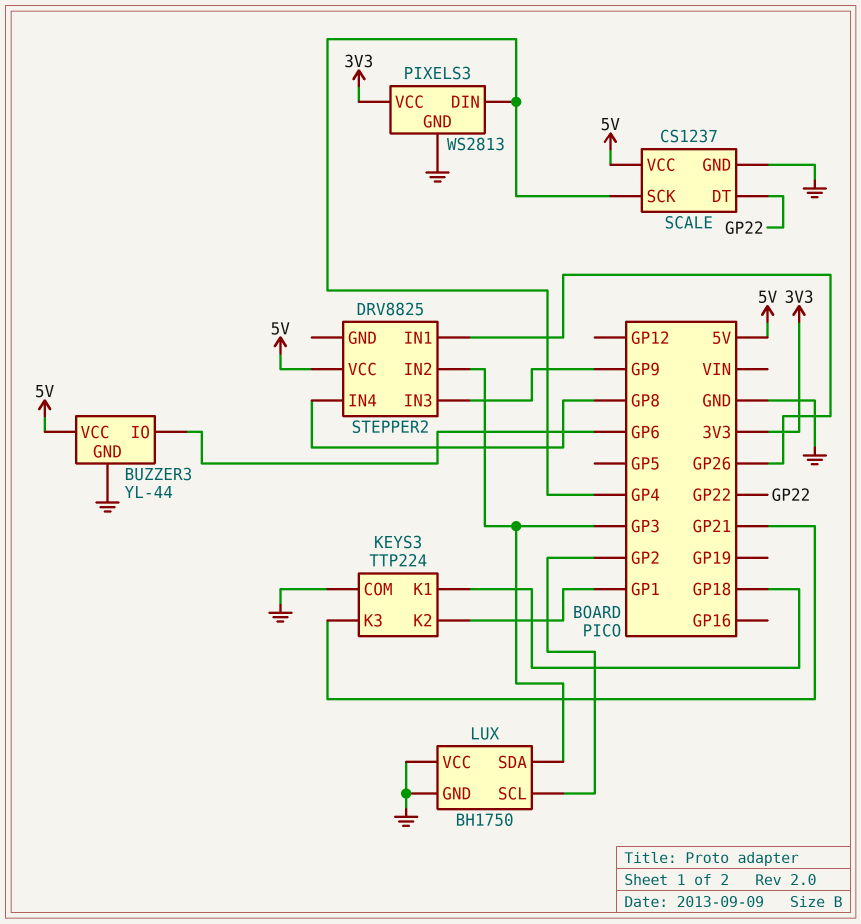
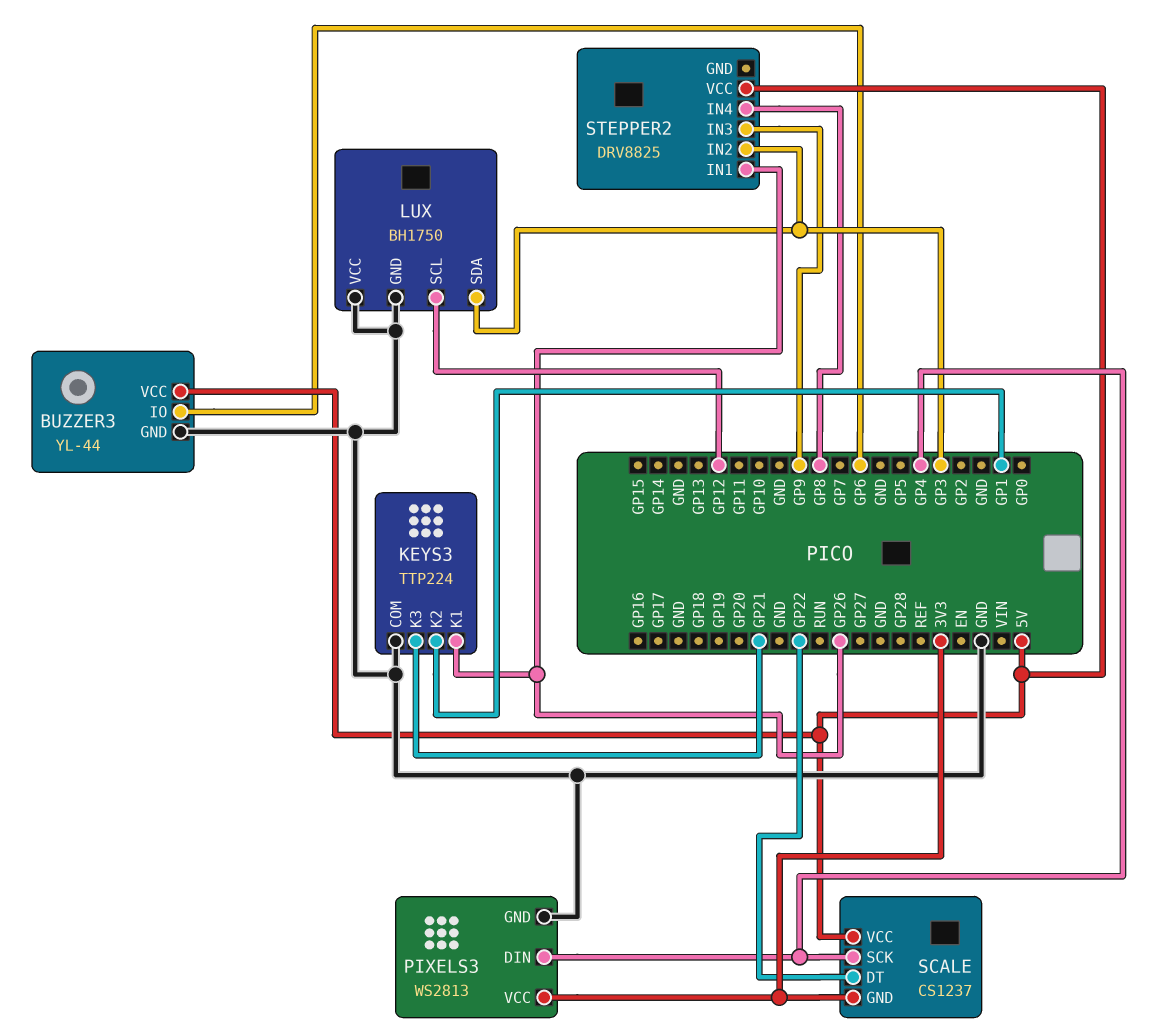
KEYS3 pin K1: GP18 -> GP26
LUX pin SCL: GP2 -> GP12
SCALE pin GND: GND -> 3V3

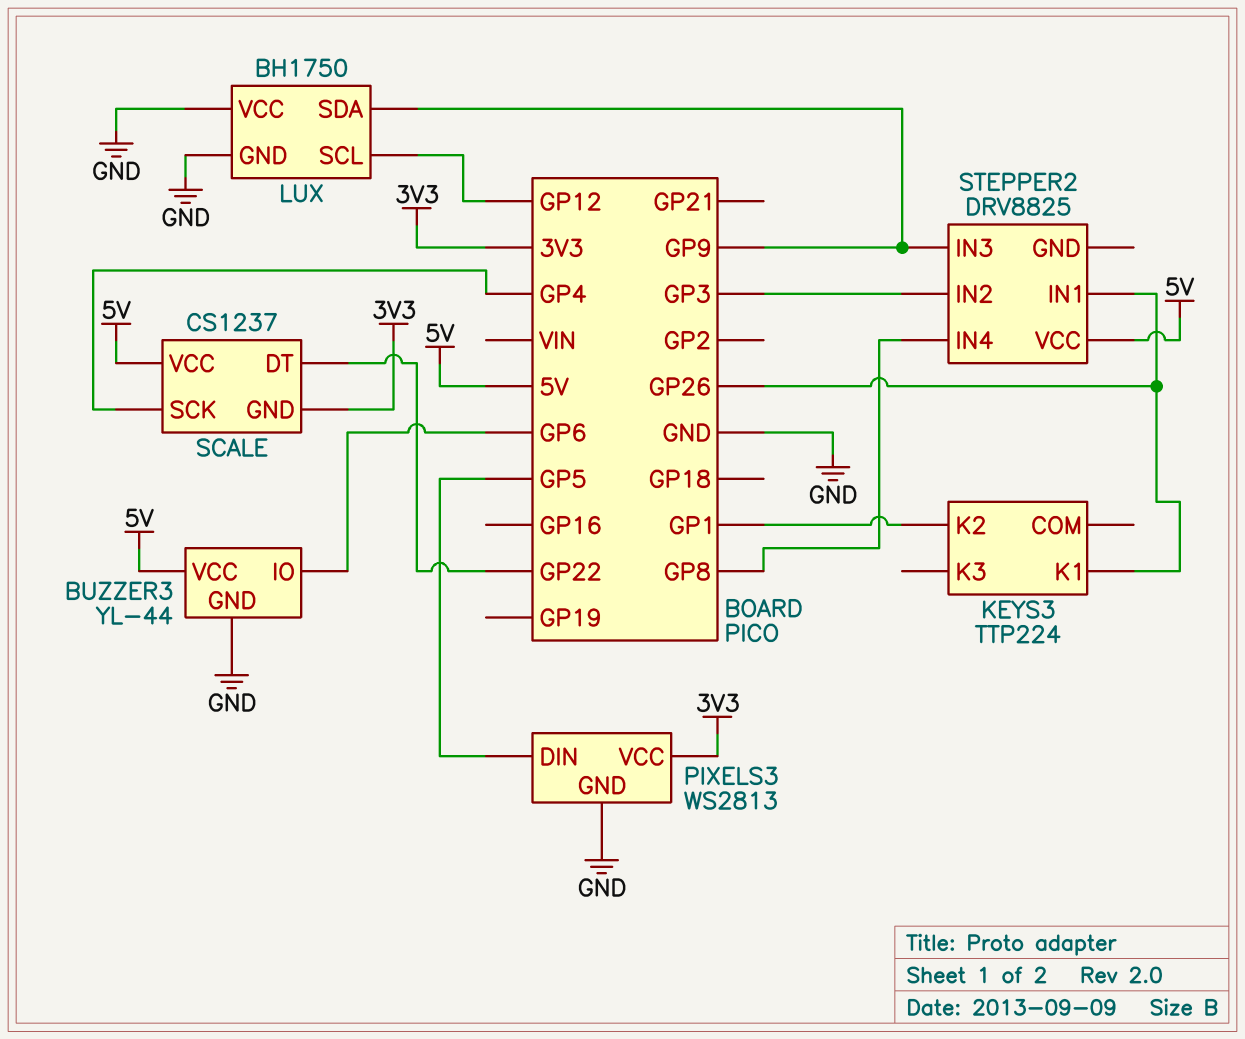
KEYS3 pin COM: GND -> none
KEYS3 pin K3: GP21 -> none
LUX pin SDA: GP3 -> GP9
PIXELS3 pin DIN: GP4 -> GP5

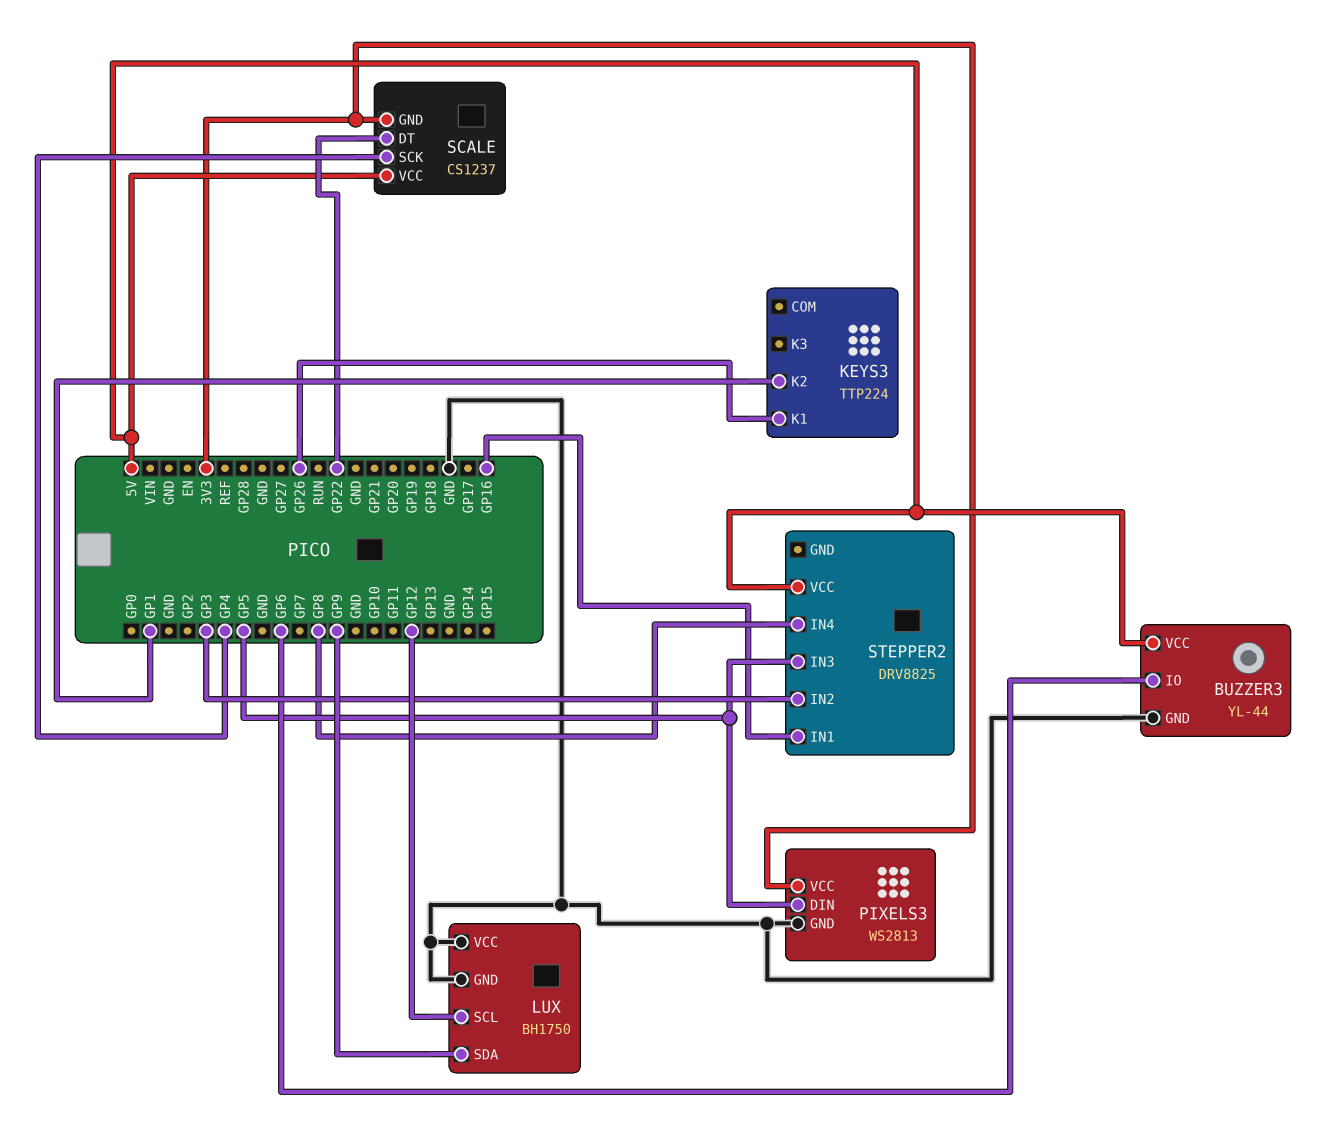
STEPPER2 pin IN1: GP26 -> GP16
STEPPER2 pin IN3: GP9 -> GP5

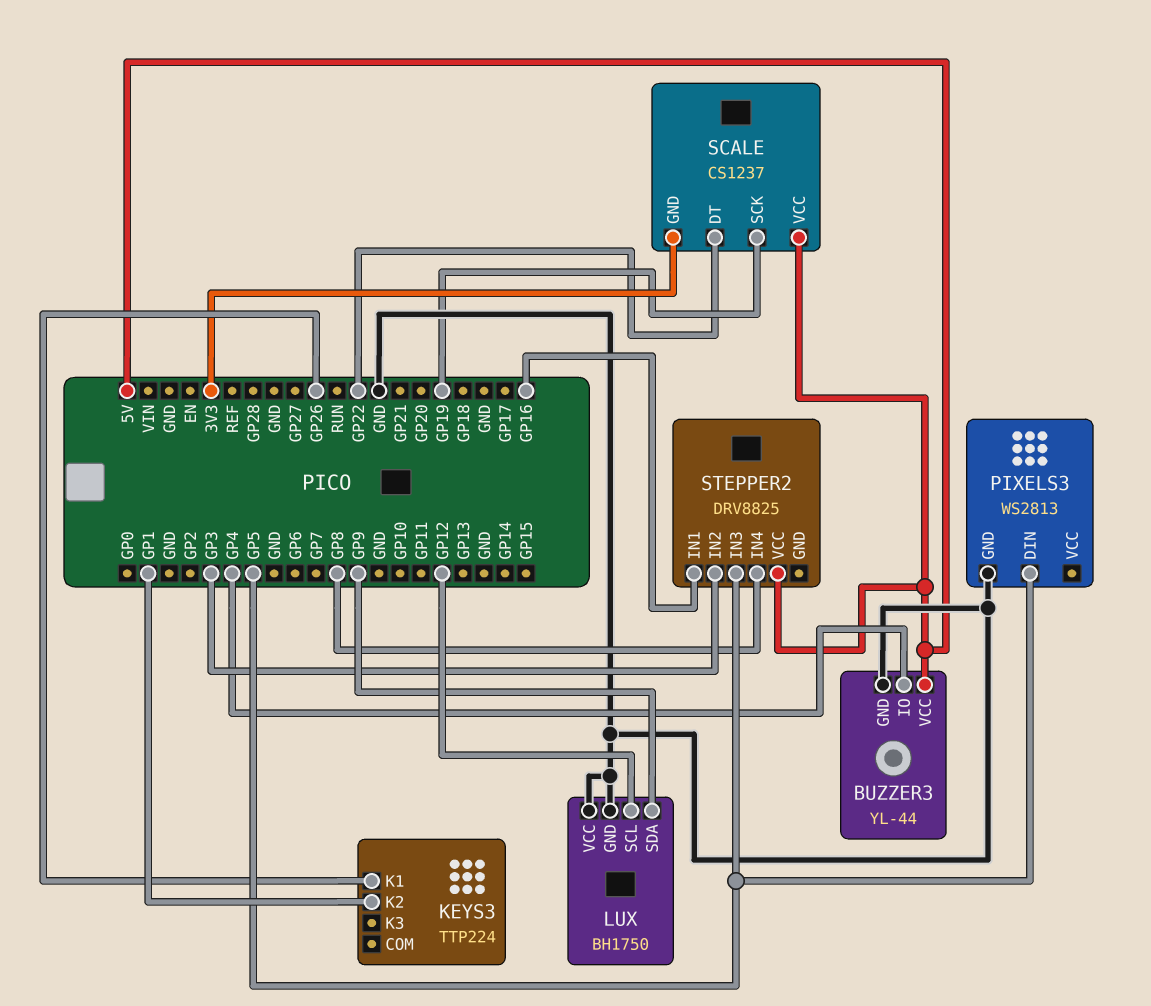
BUZZER3 pin IO: GP6 -> GP4
PIXELS3 pin VCC: 3V3 -> none
SCALE pin SCK: GP4 -> GP19

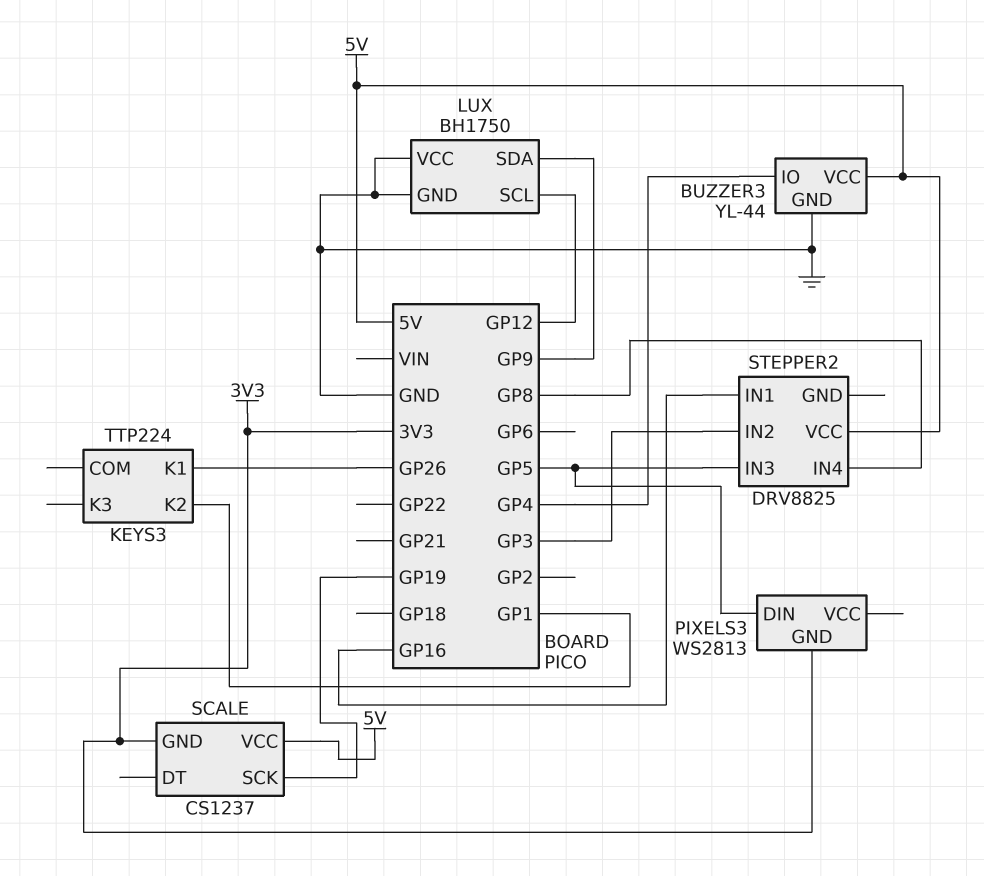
PIXELS3 pin GND: GND -> 3V3
SCALE pin DT: GP22 -> none

